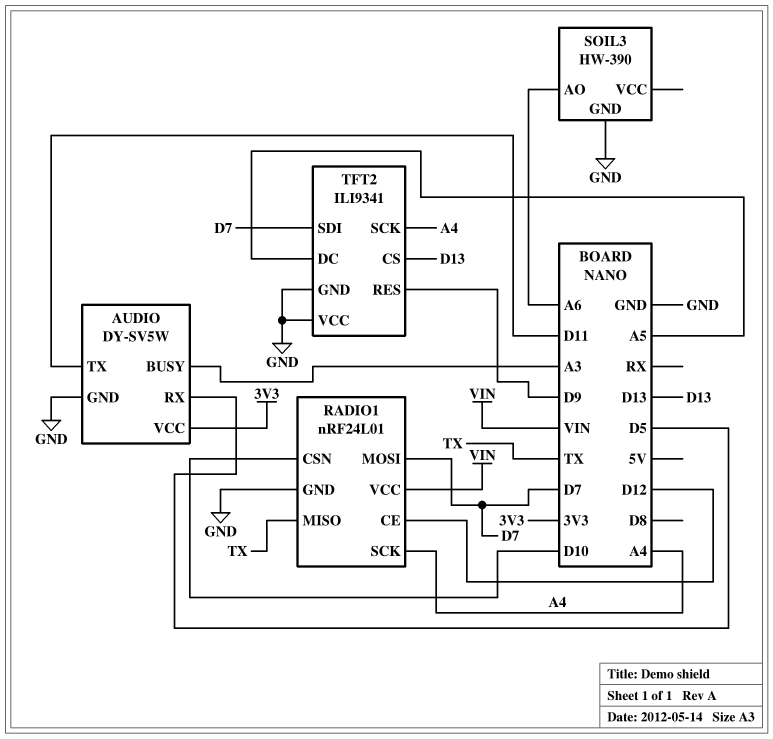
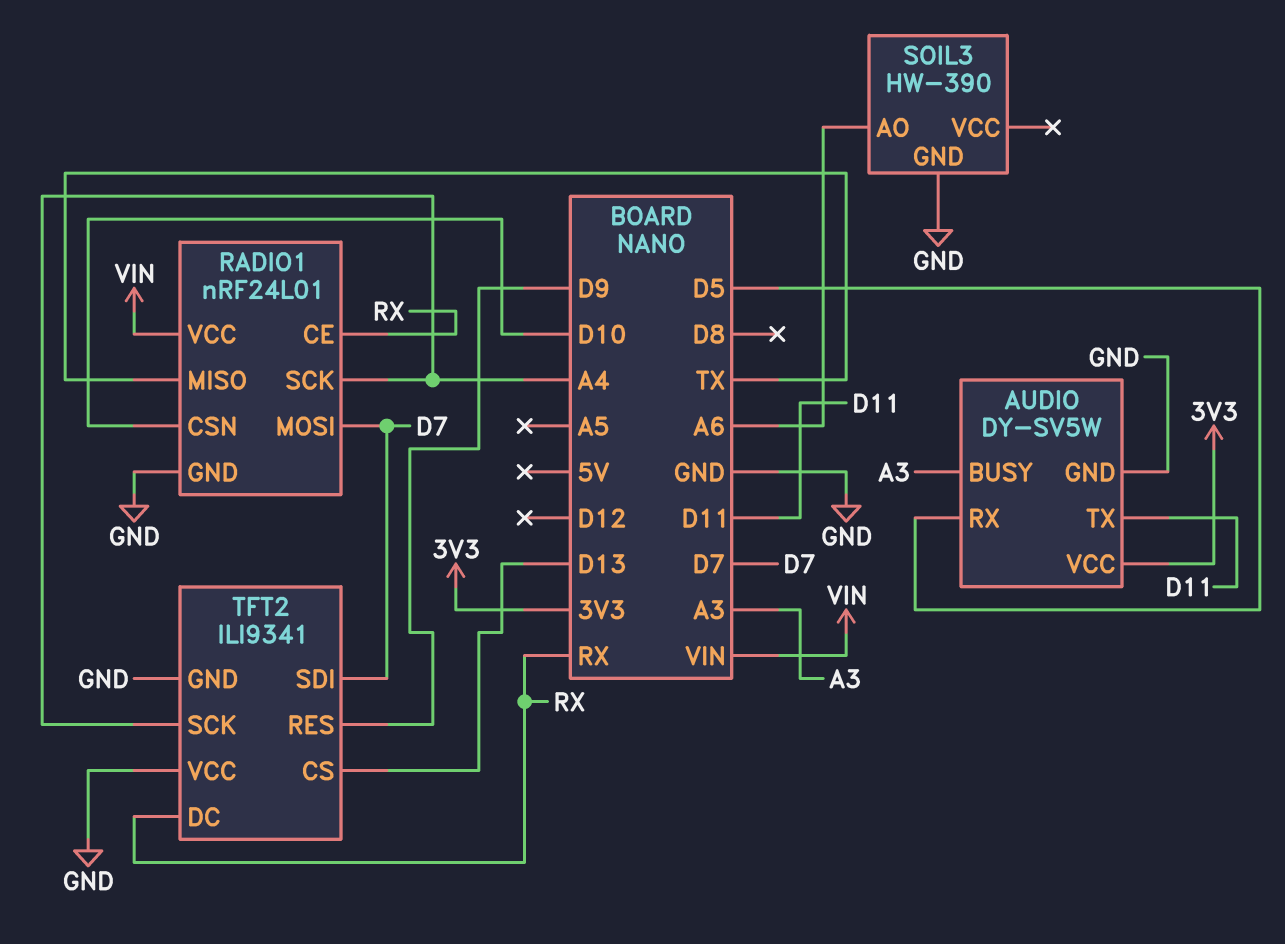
RADIO1 pin CE: D12 -> RX
TFT2 pin DC: A5 -> RX

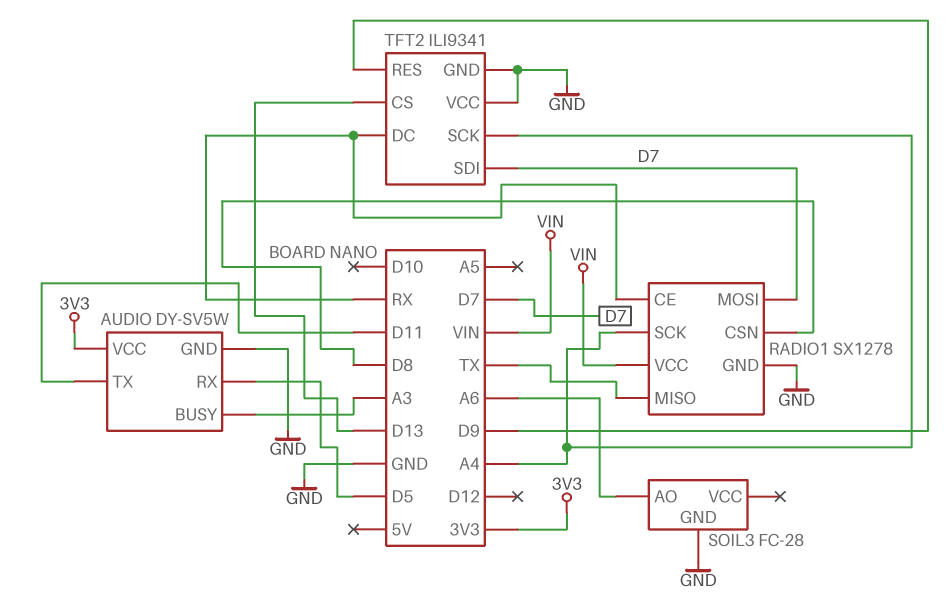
RADIO1: nRF24L01 -> SX1278
RADIO1 pin CSN: D10 -> D8
SOIL3: HW-390 -> FC-28

